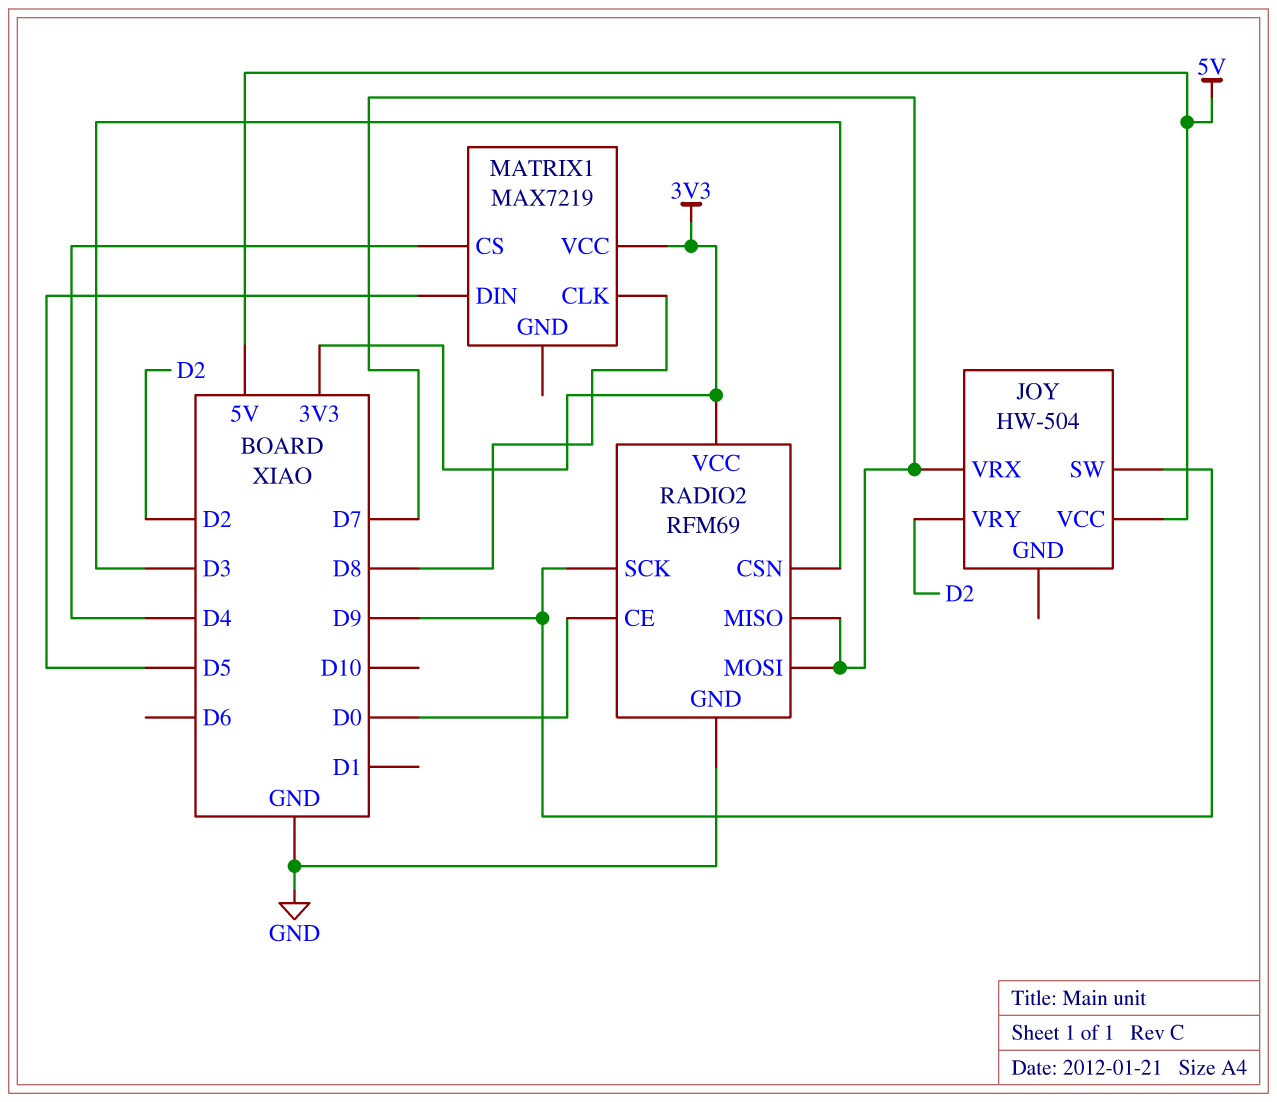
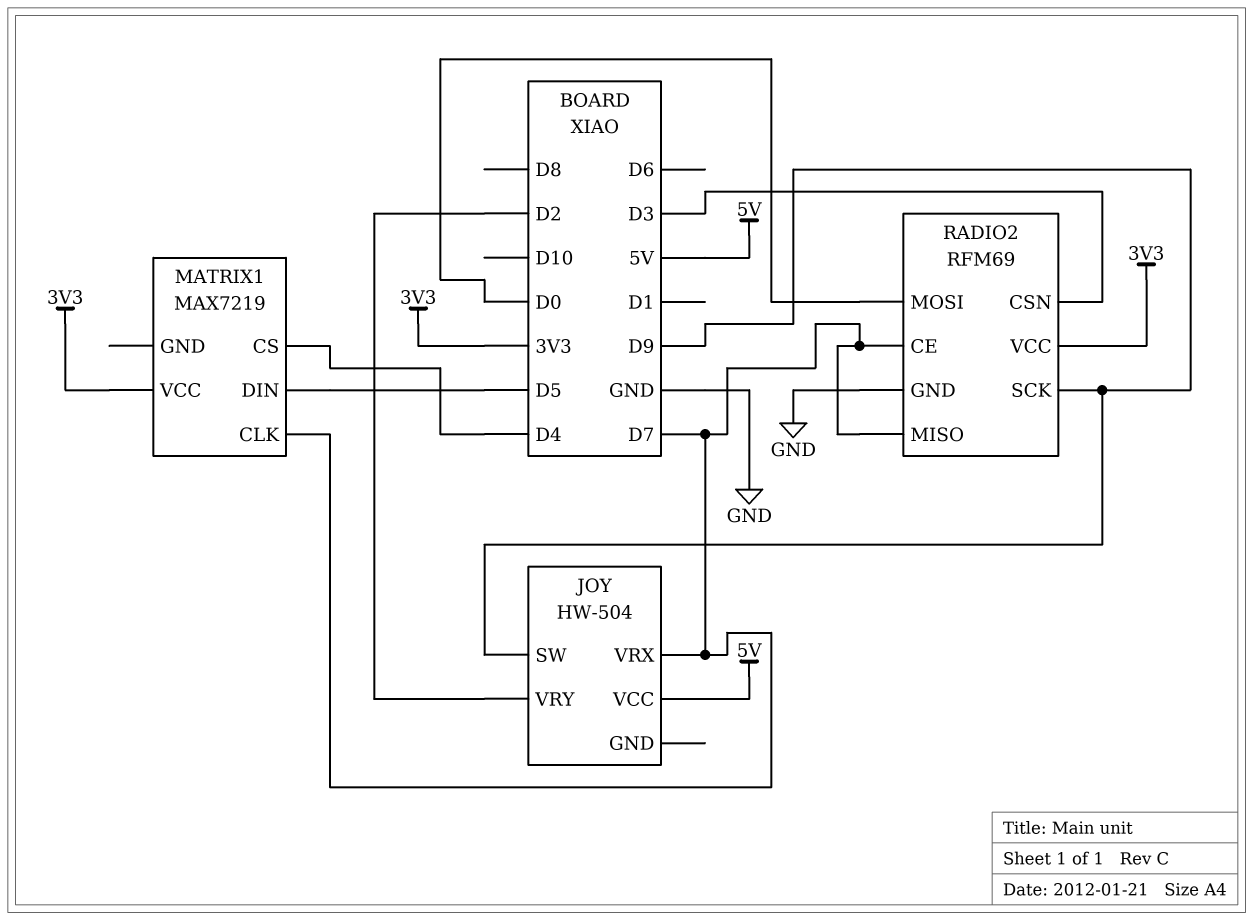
MATRIX1 pin CLK: D8 -> D7
RADIO2 pin CE: D0 -> D7
RADIO2 pin MOSI: D7 -> D0

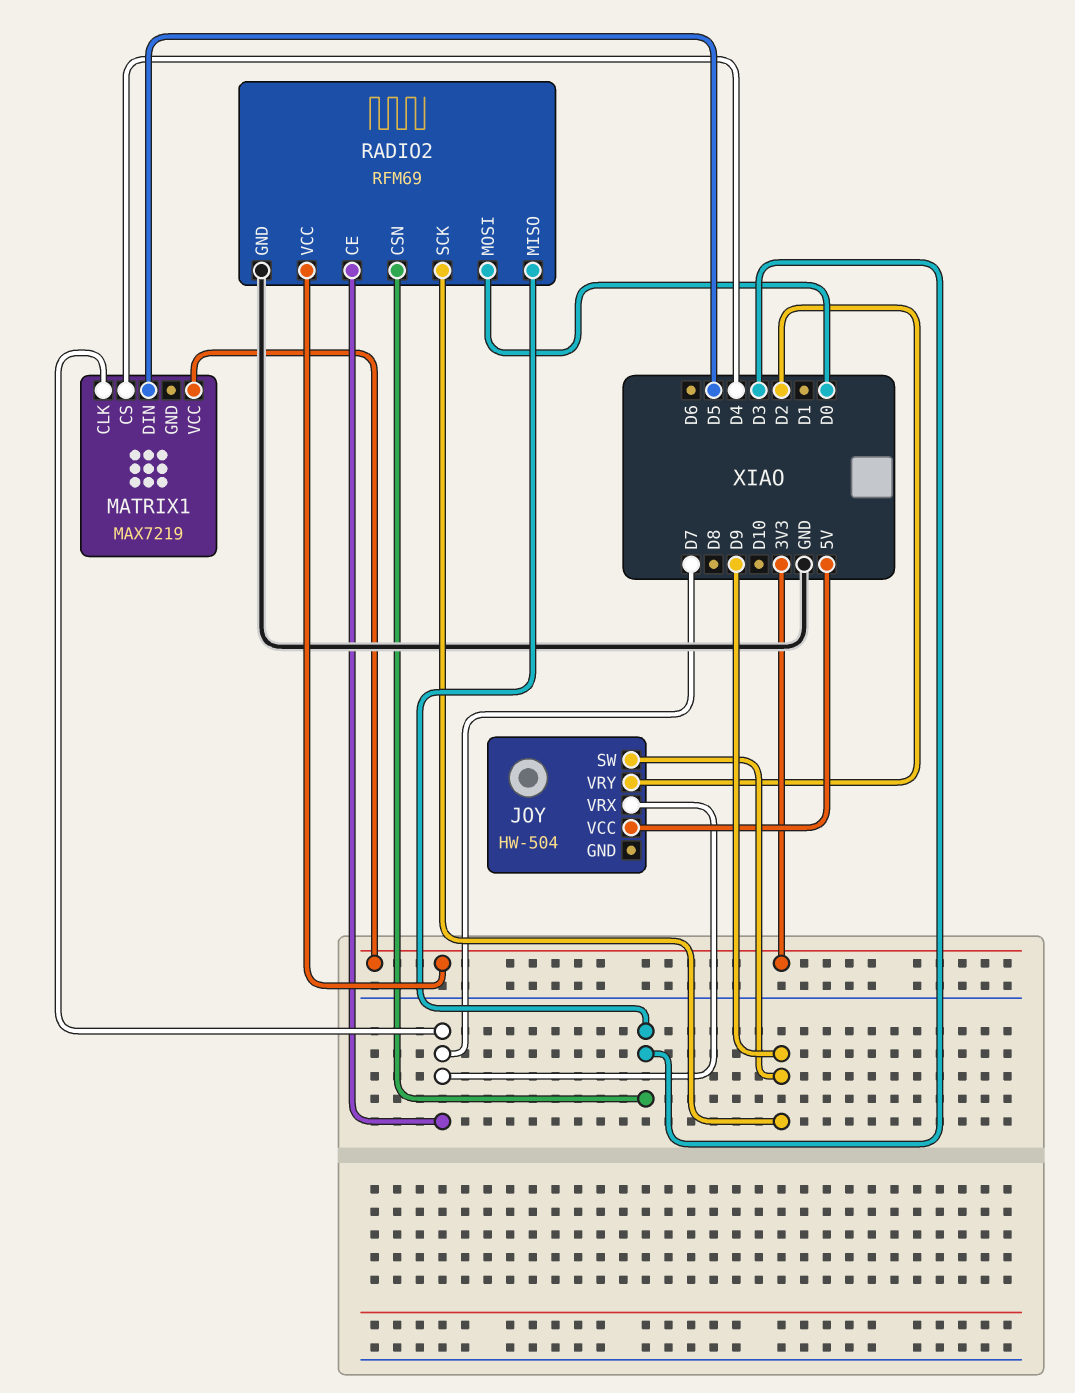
RADIO2 pin MISO: D7 -> D3

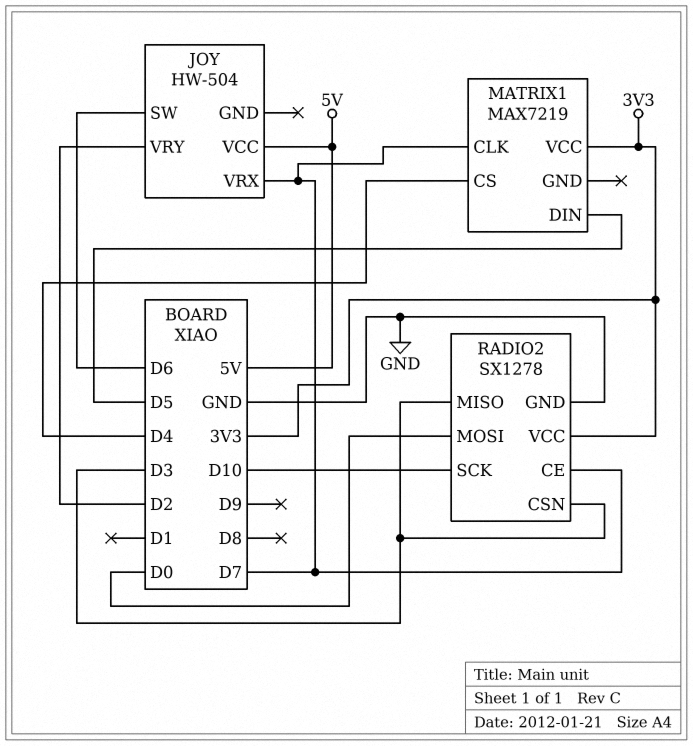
JOY pin SW: D9 -> D6
RADIO2: RFM69 -> SX1278
RADIO2 pin SCK: D9 -> D10

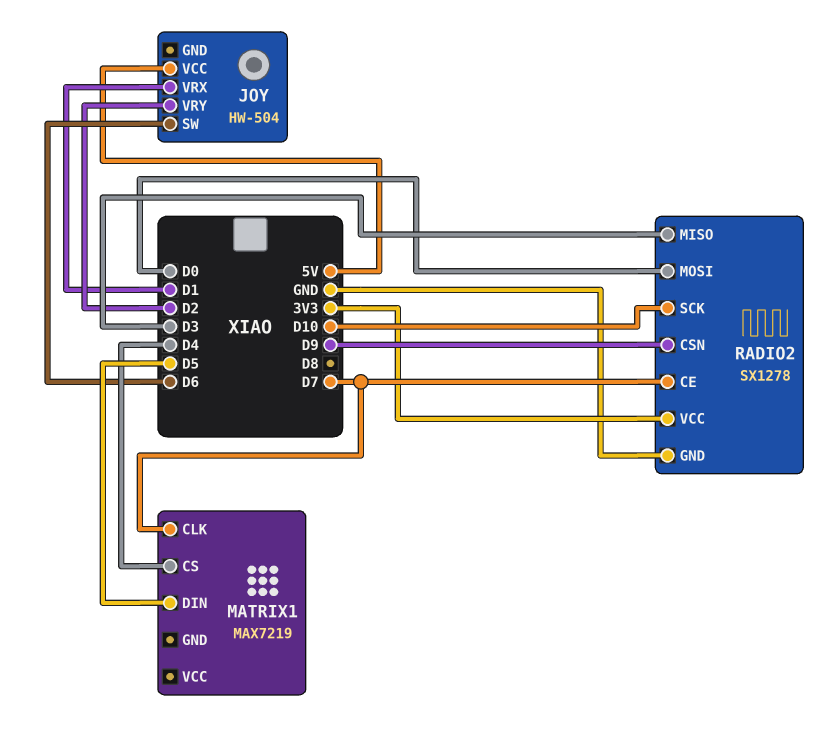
JOY pin VRX: D7 -> D1
MATRIX1 pin VCC: 3V3 -> none
RADIO2 pin CSN: D3 -> D9

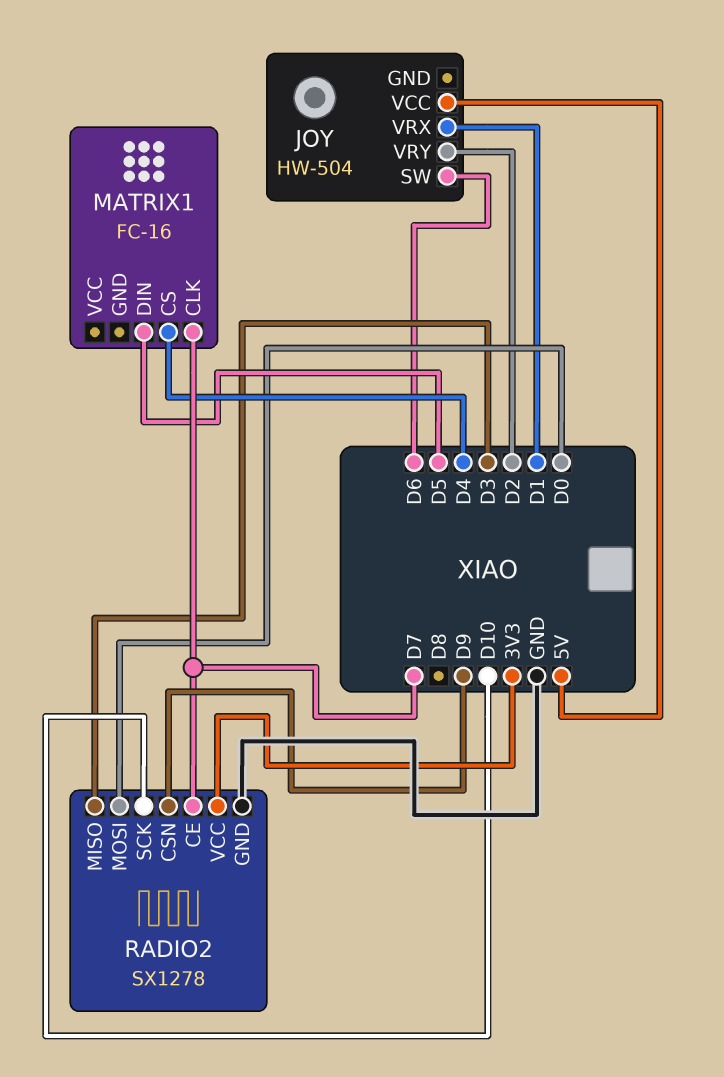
MATRIX1: MAX7219 -> FC-16

